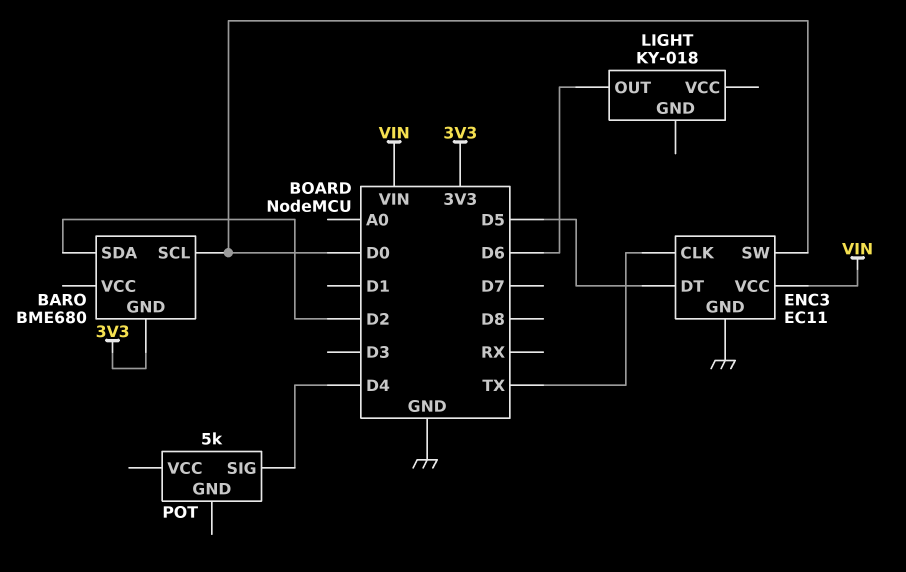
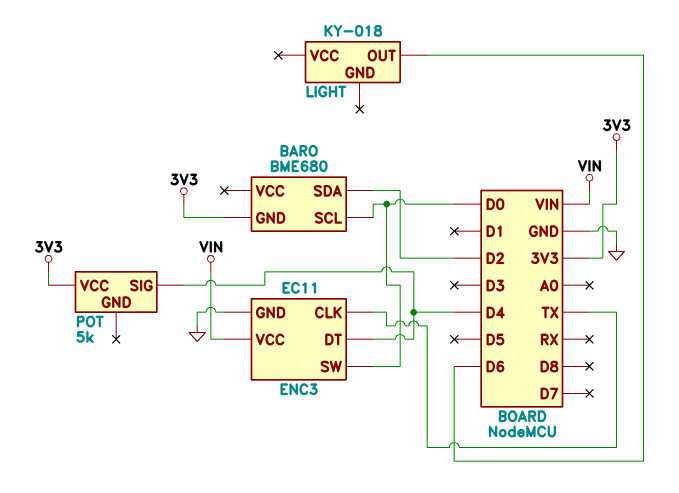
ENC3 pin DT: D5 -> D4
POT pin VCC: none -> 3V3

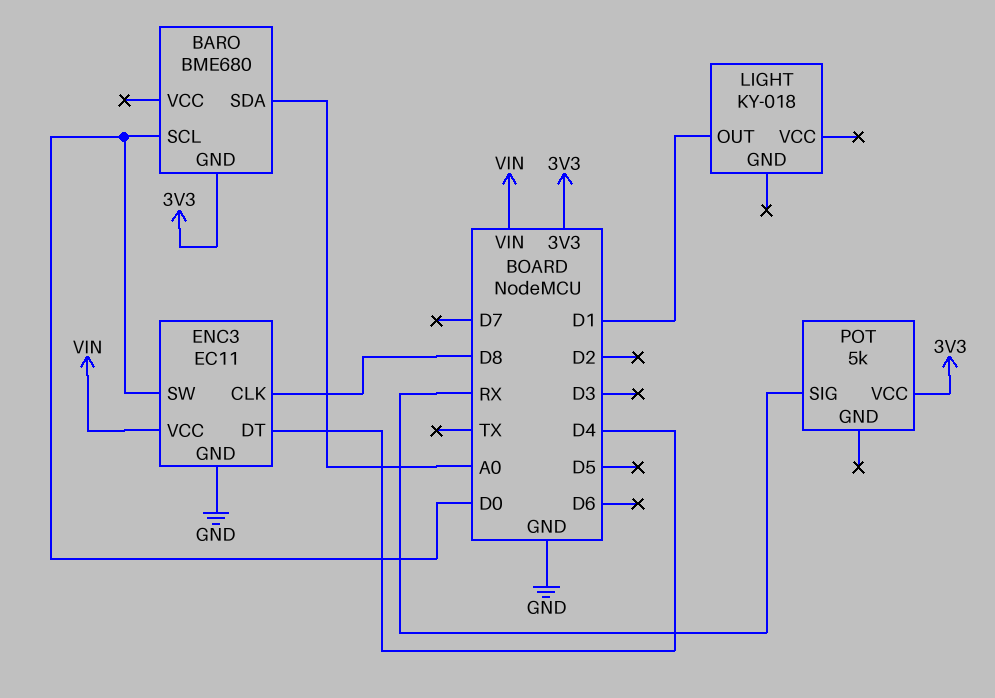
BARO pin SDA: D2 -> A0
ENC3 pin CLK: TX -> D8
LIGHT pin OUT: D6 -> D1
POT pin SIG: D4 -> RX

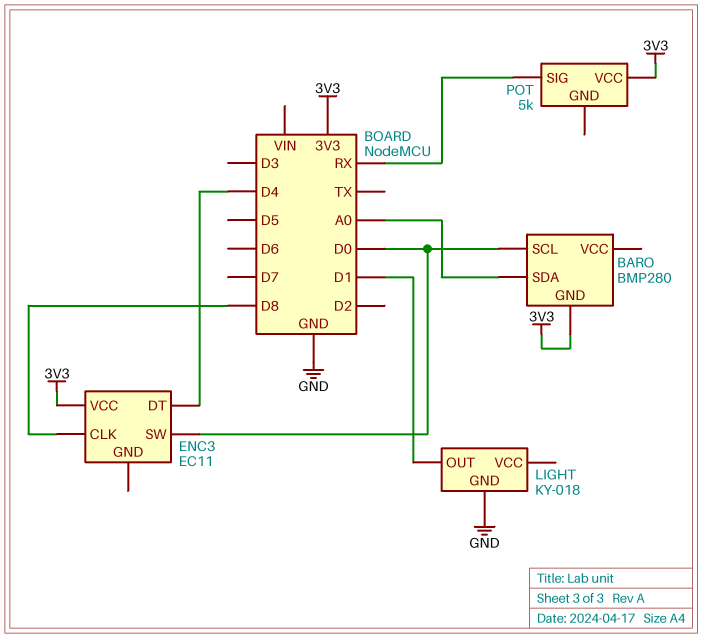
BARO: BME680 -> BMP280
ENC3 pin GND: GND -> none
ENC3 pin VCC: VIN -> 3V3
LIGHT pin GND: none -> GND

